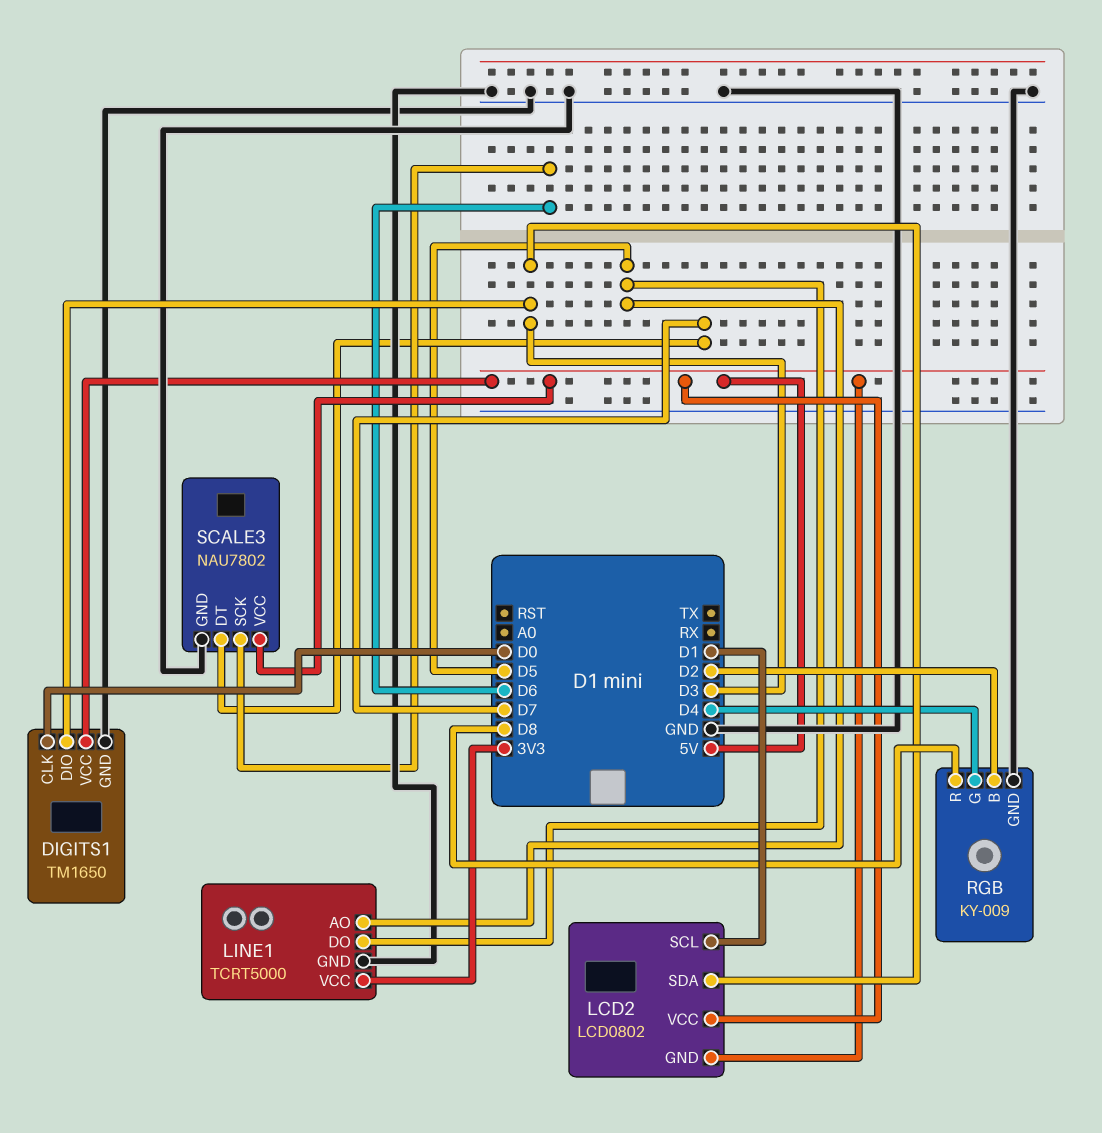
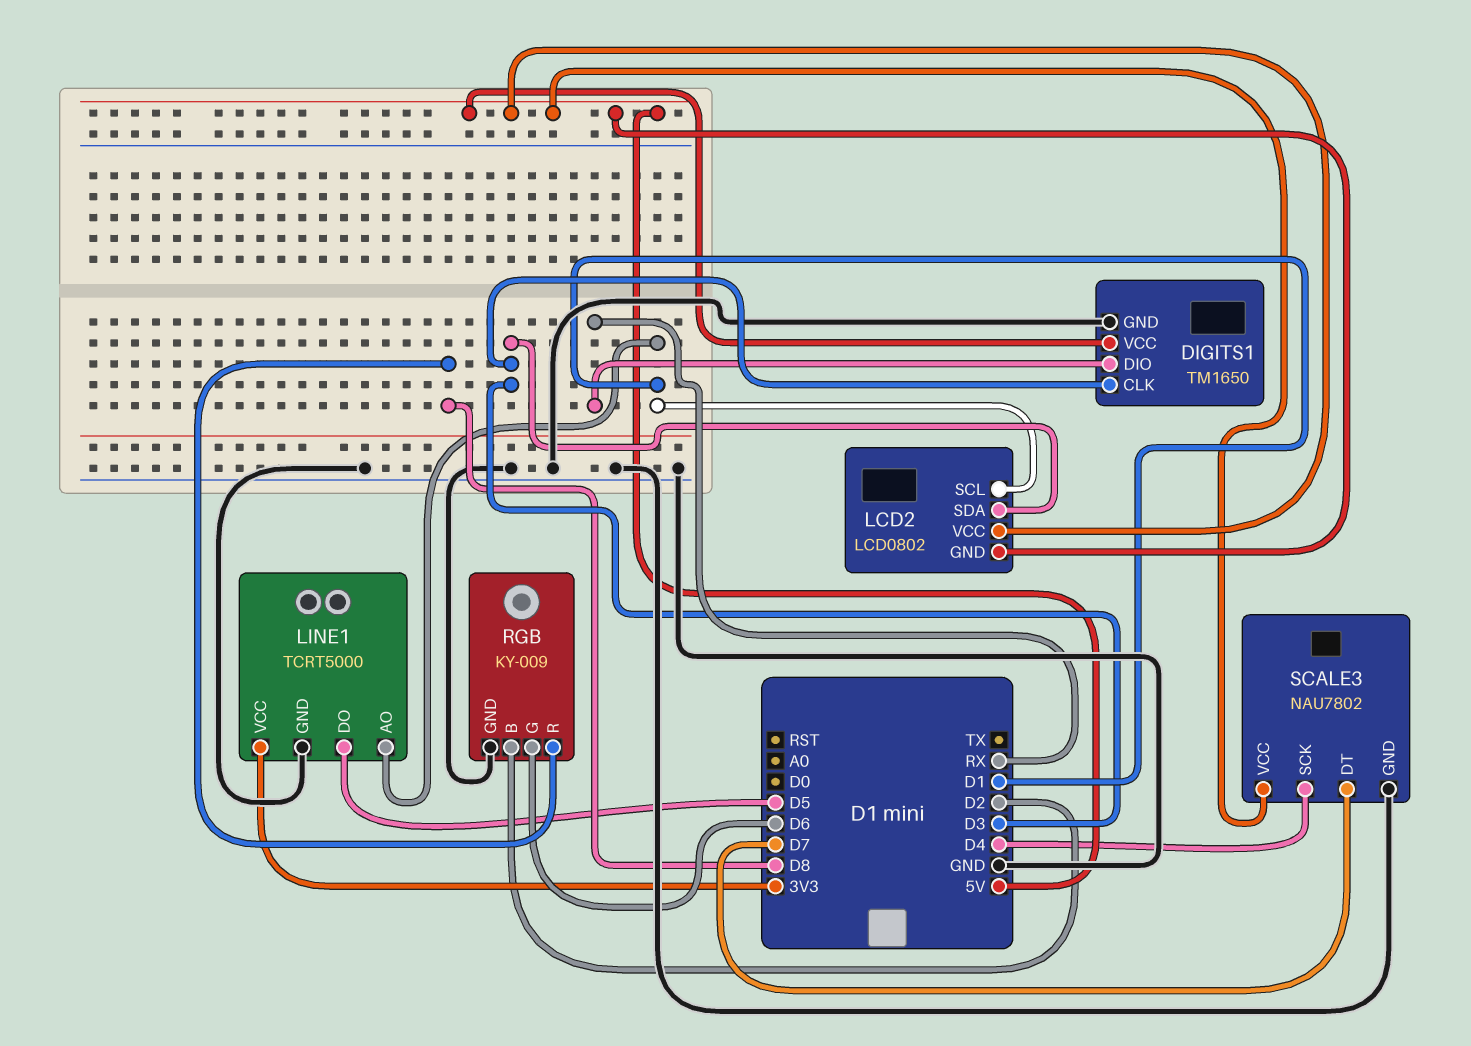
DIGITS1 pin CLK: D0 -> D3
DIGITS1 pin DIO: D3 -> RX
LINE1 pin AO: D5 -> D1
RGB pin G: D4 -> D6
SCALE3 pin SCK: D6 -> D4

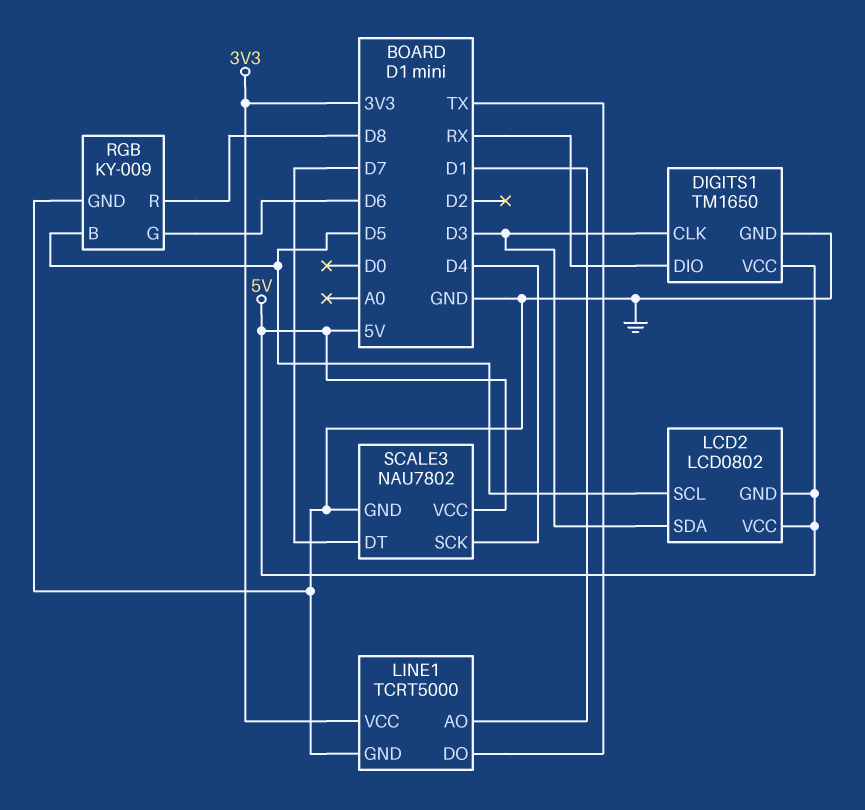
LCD2 pin SCL: D1 -> D5
LINE1 pin DO: D5 -> TX
RGB pin B: D2 -> D5

